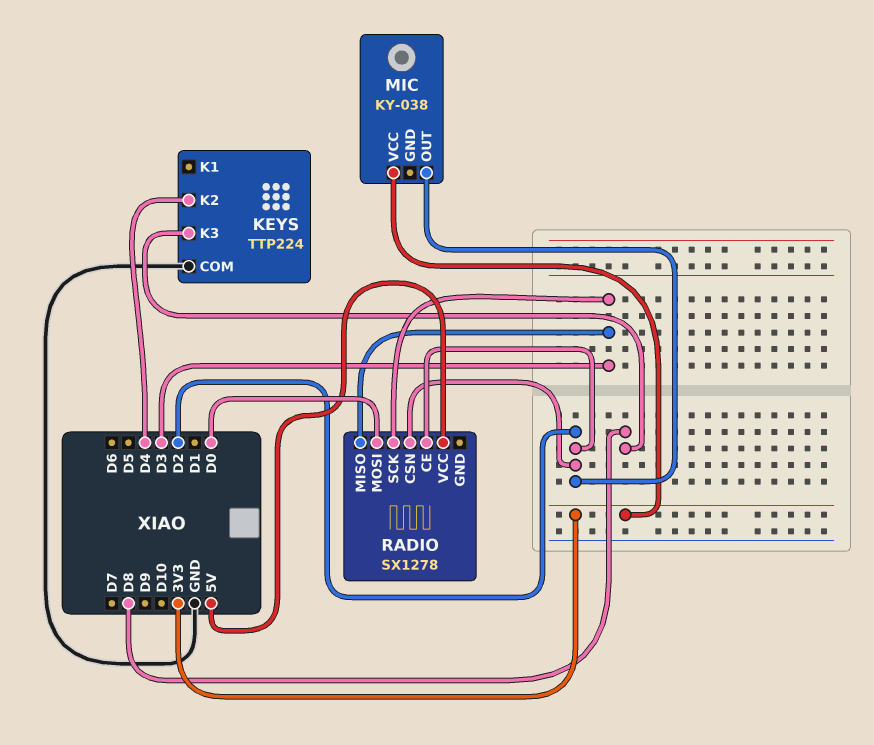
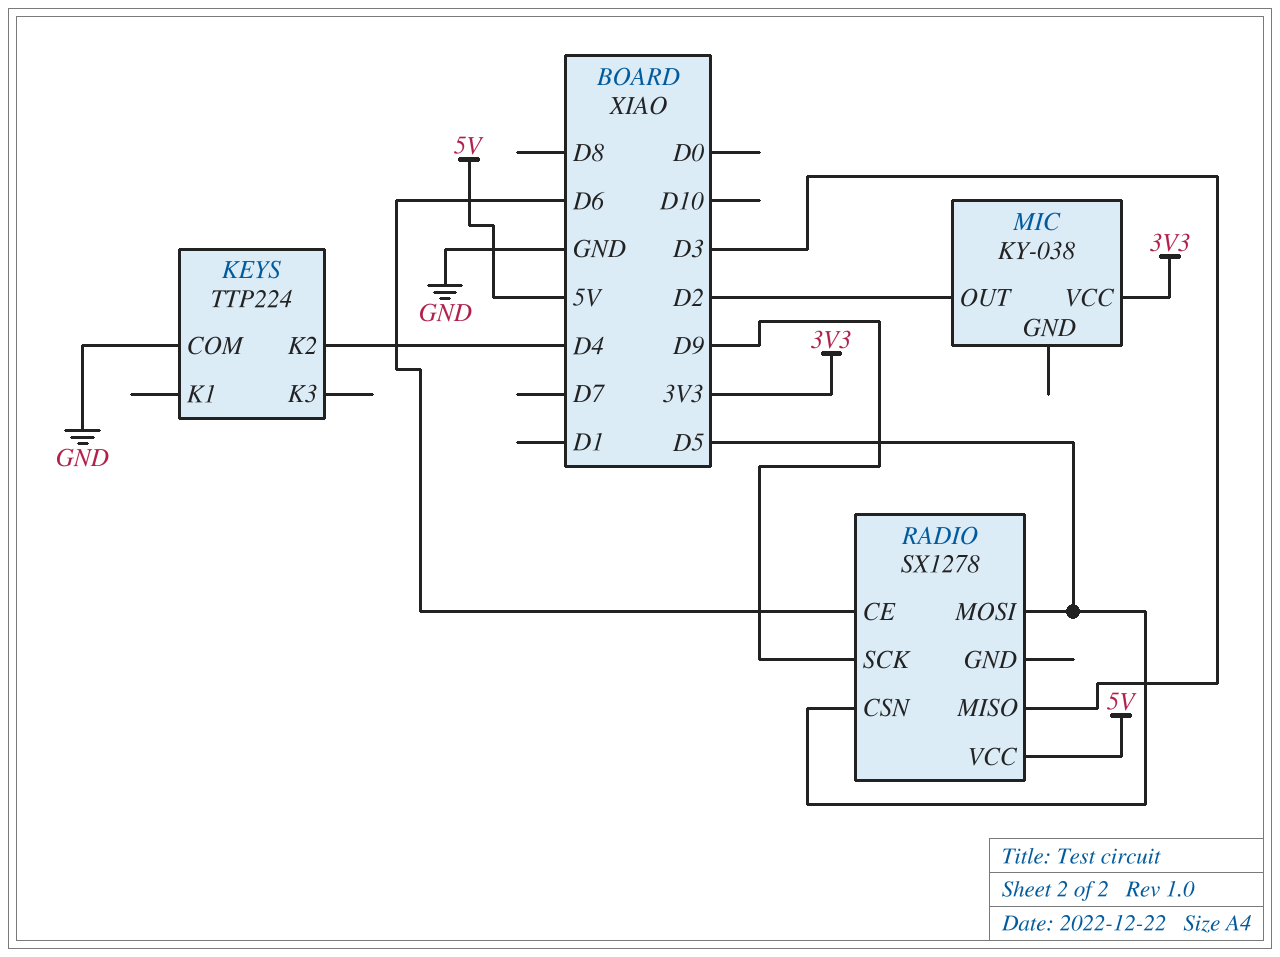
KEYS pin K3: D8 -> none
RADIO pin CE: D2 -> D6
RADIO pin CSN: D2 -> D5
RADIO pin MOSI: D0 -> D5
RADIO pin SCK: D3 -> D9

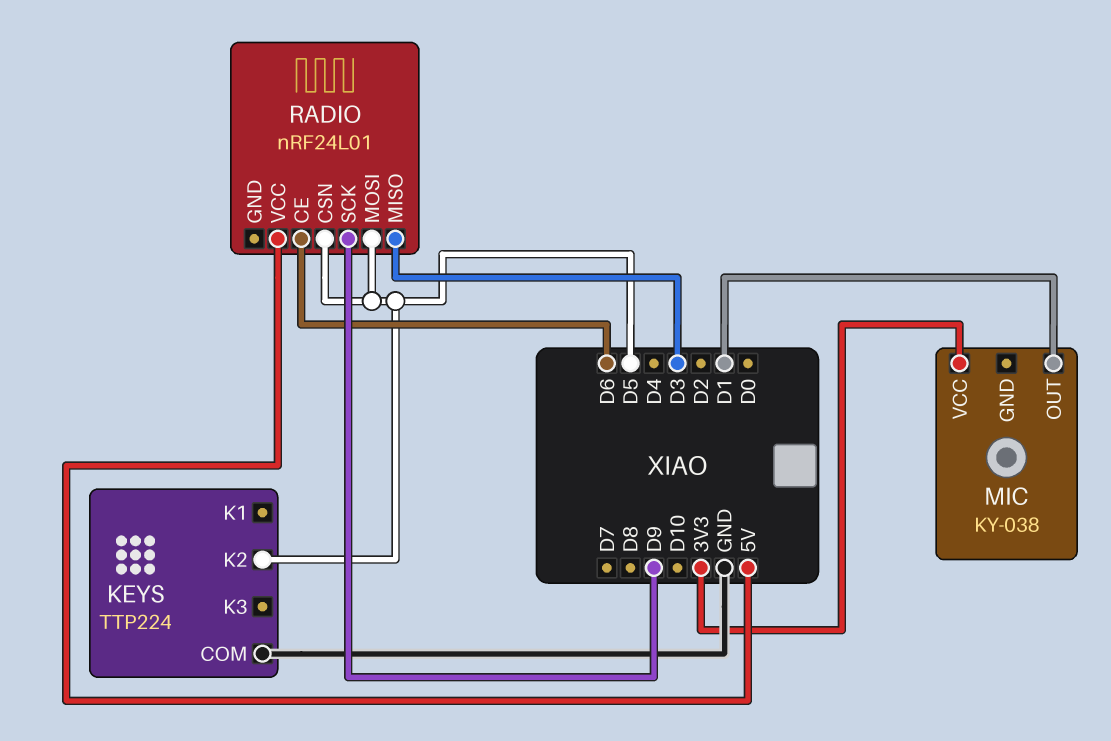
KEYS pin K2: D4 -> D5
MIC pin OUT: D2 -> D1
RADIO: SX1278 -> nRF24L01

